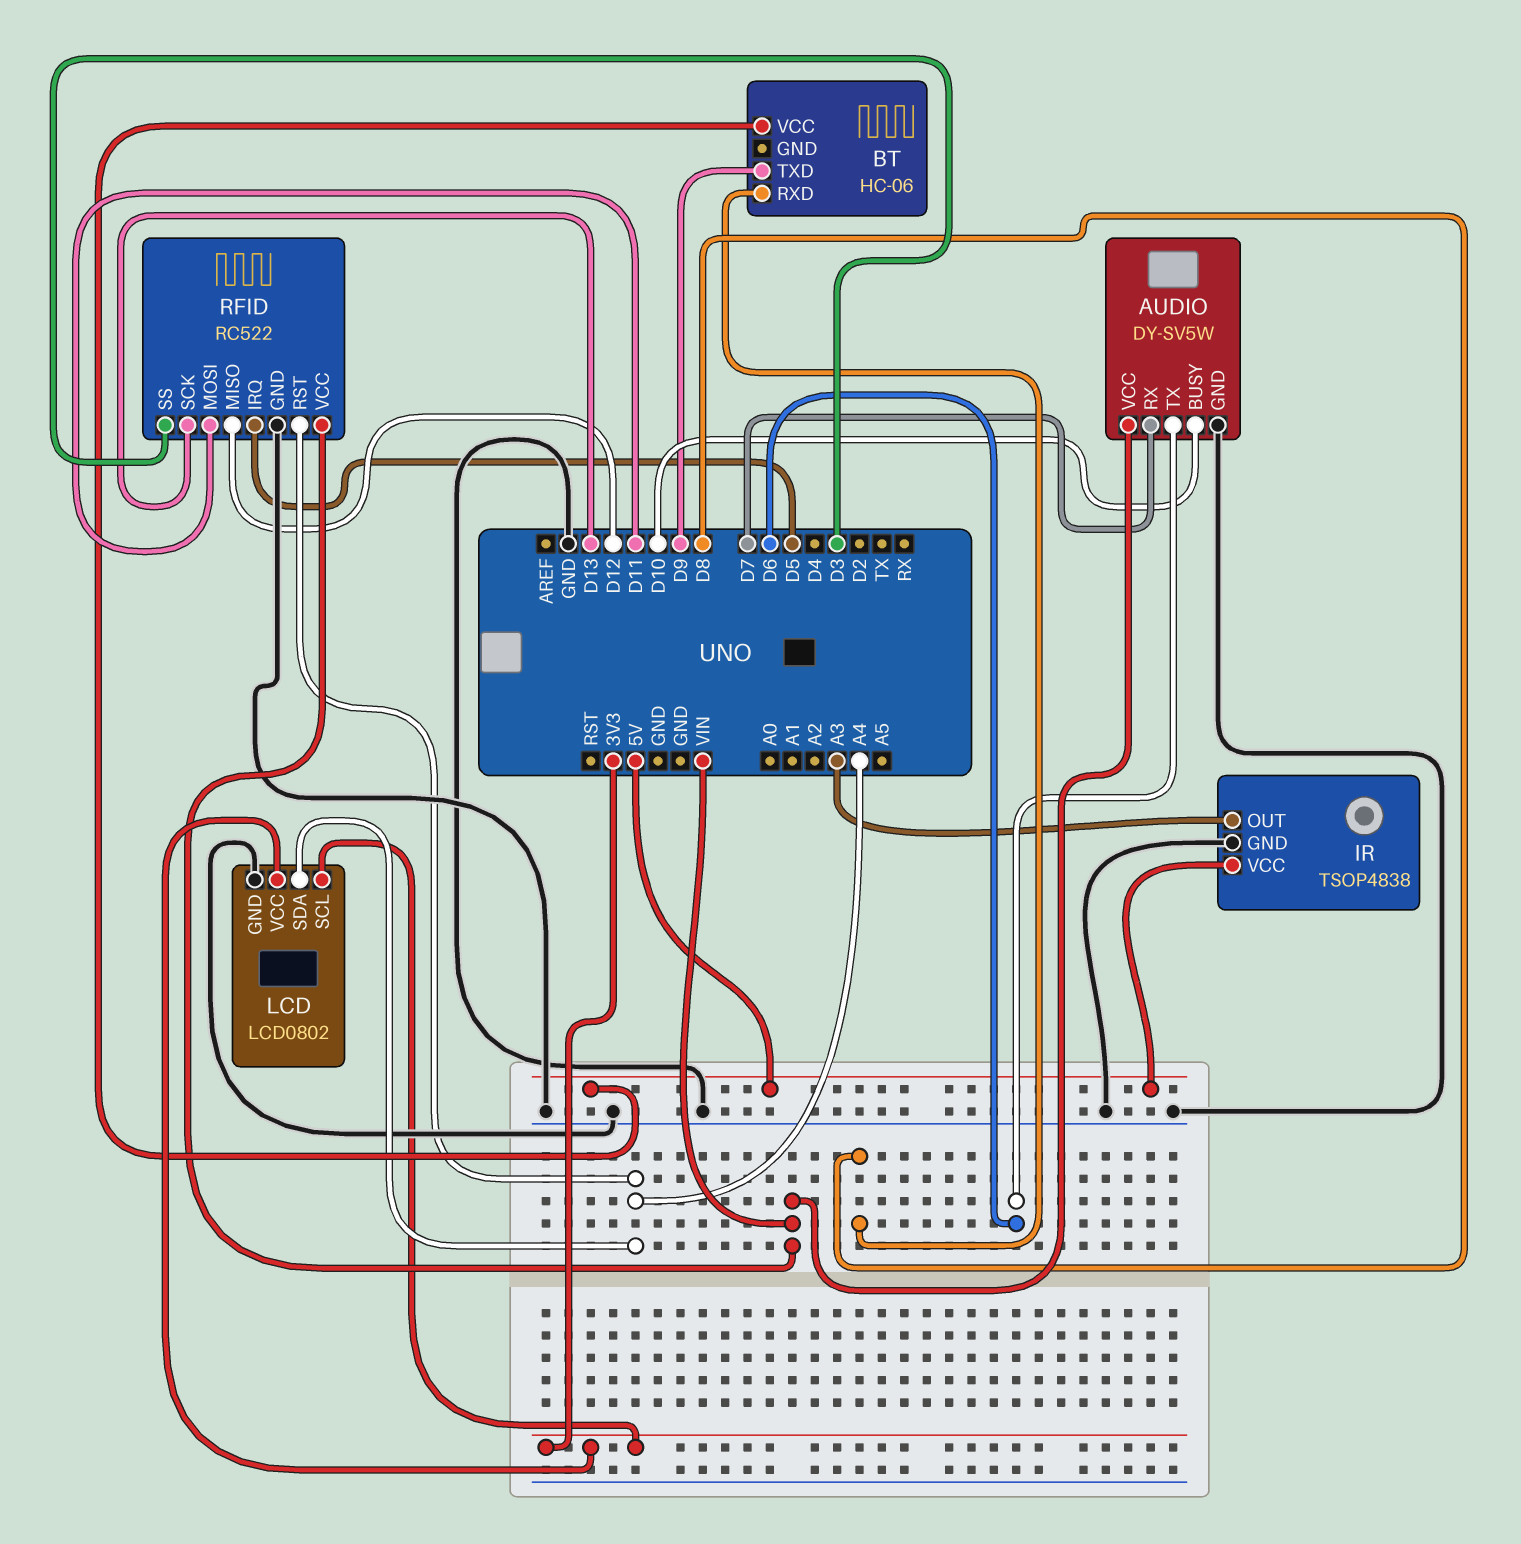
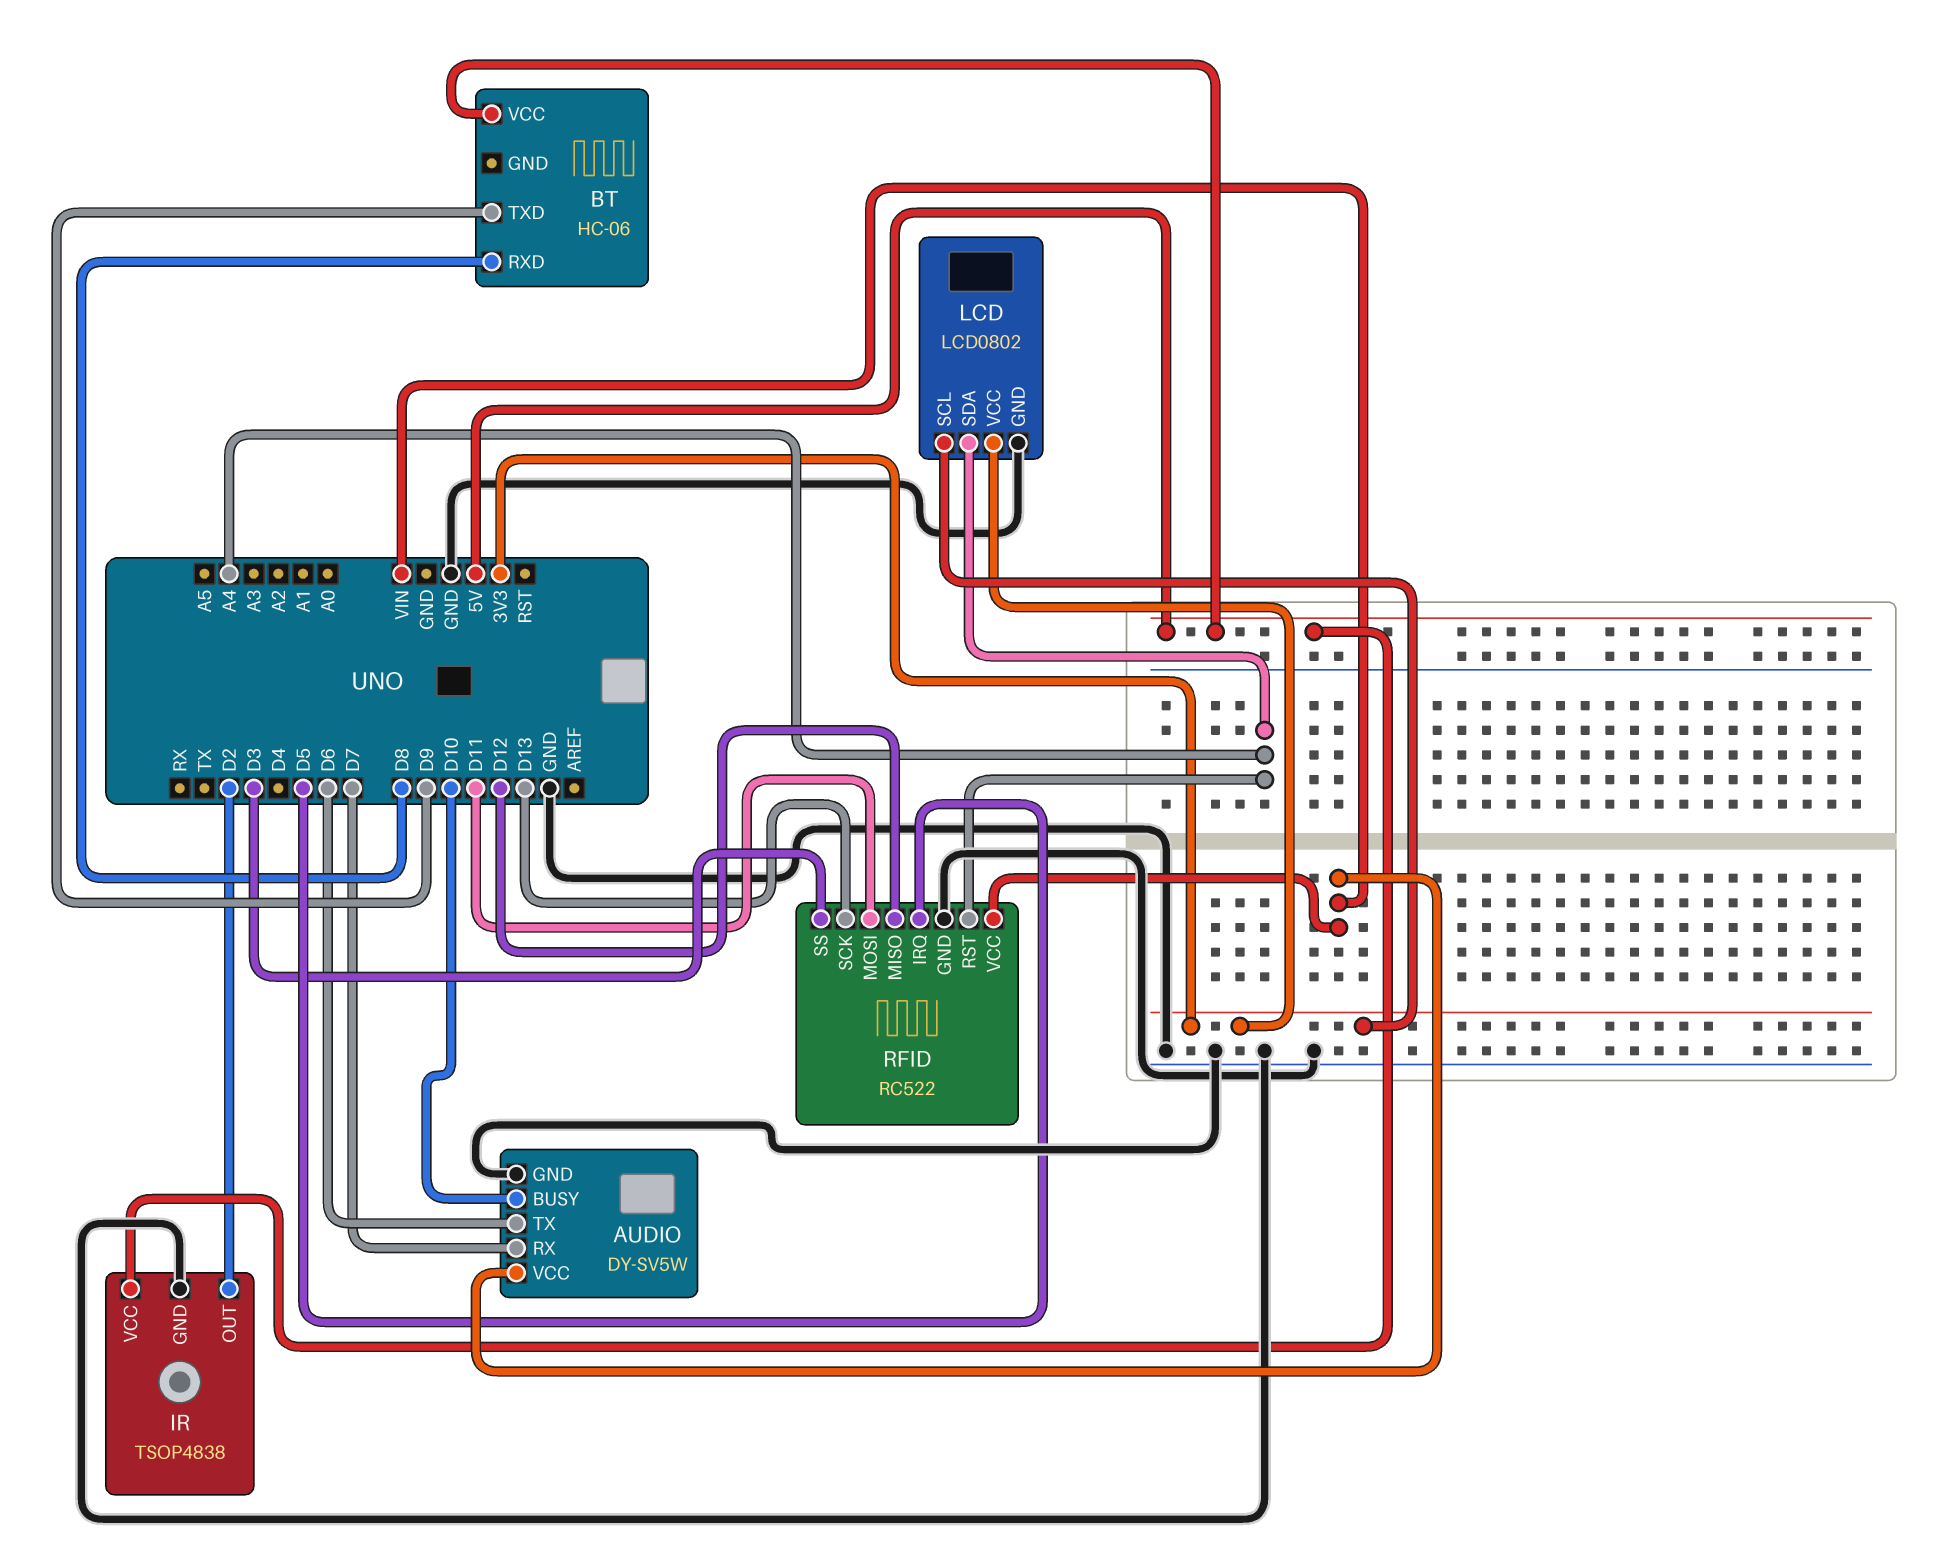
IR pin OUT: A3 -> D2

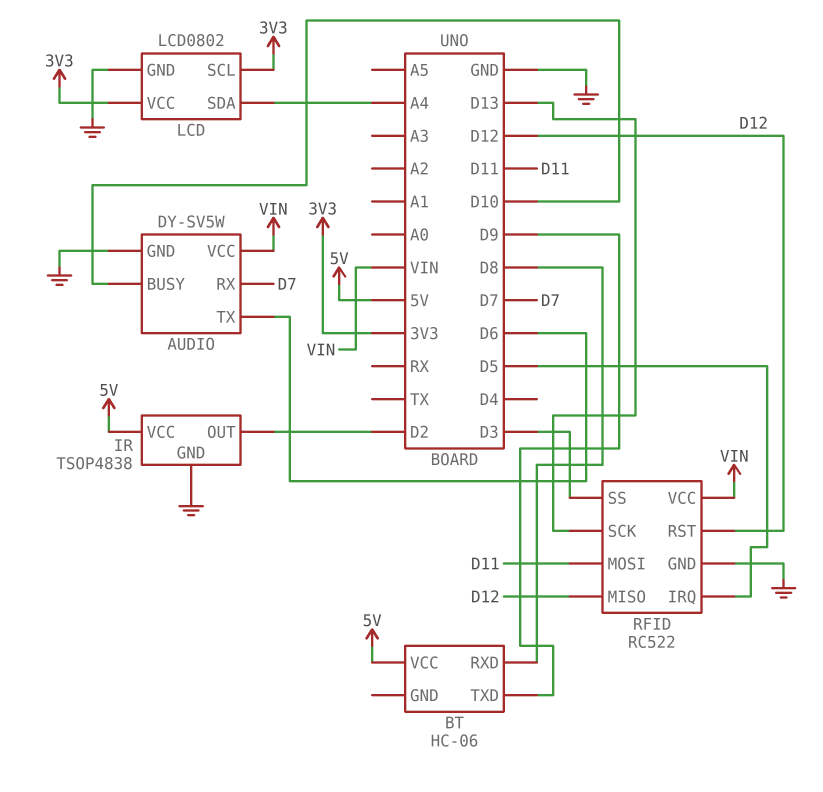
RFID pin RST: A4 -> D12

